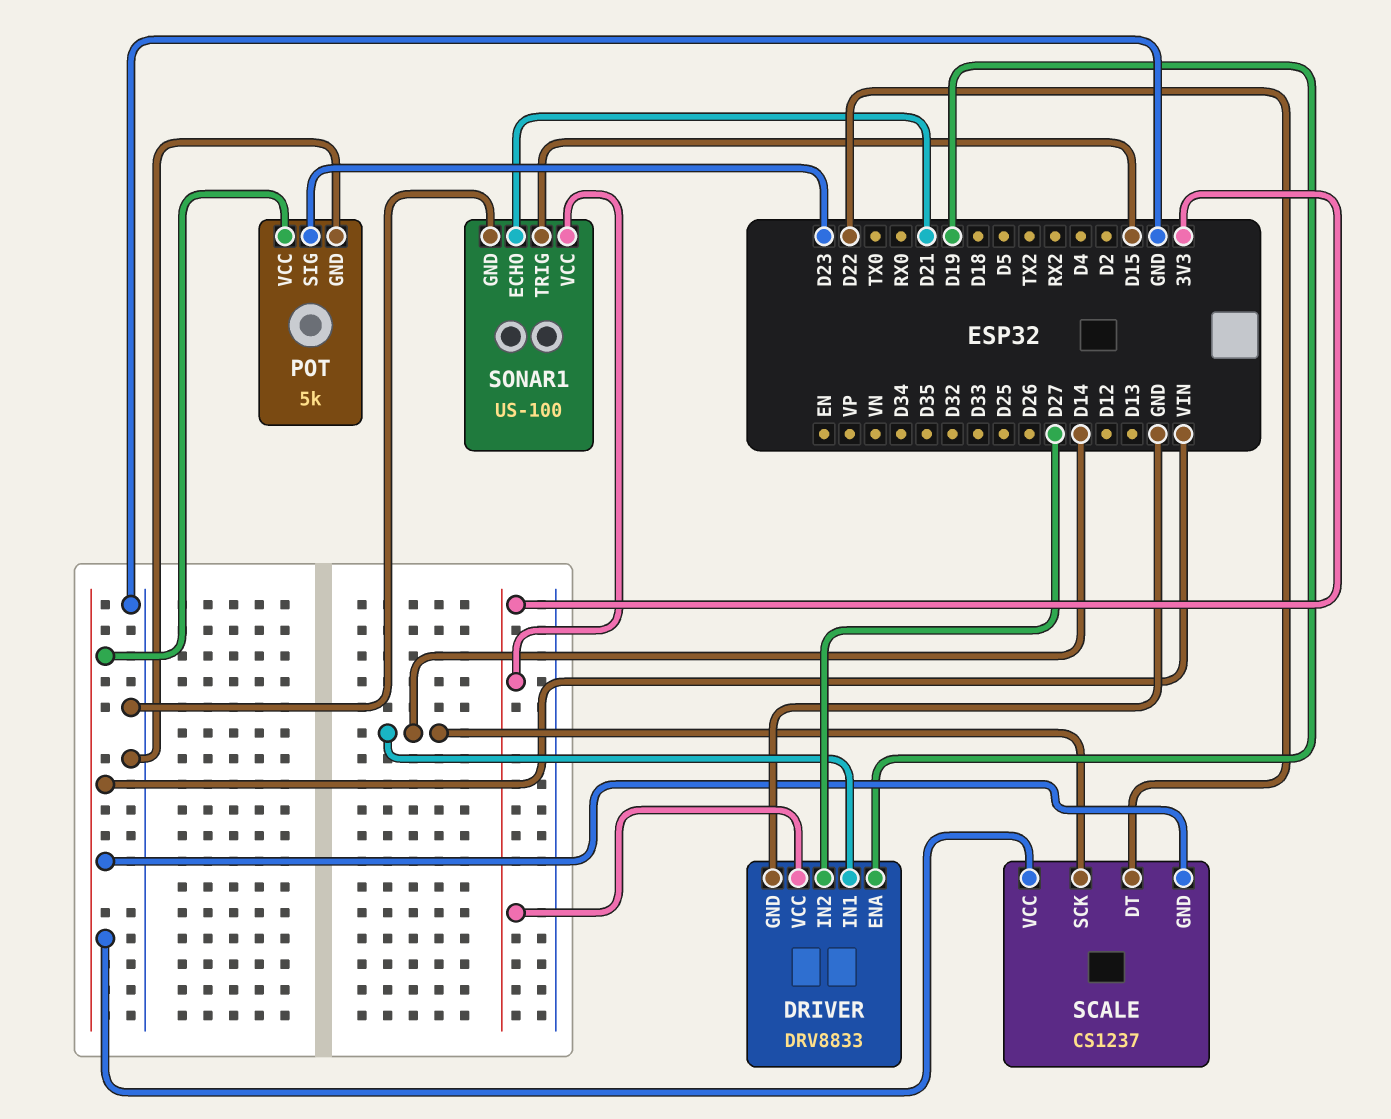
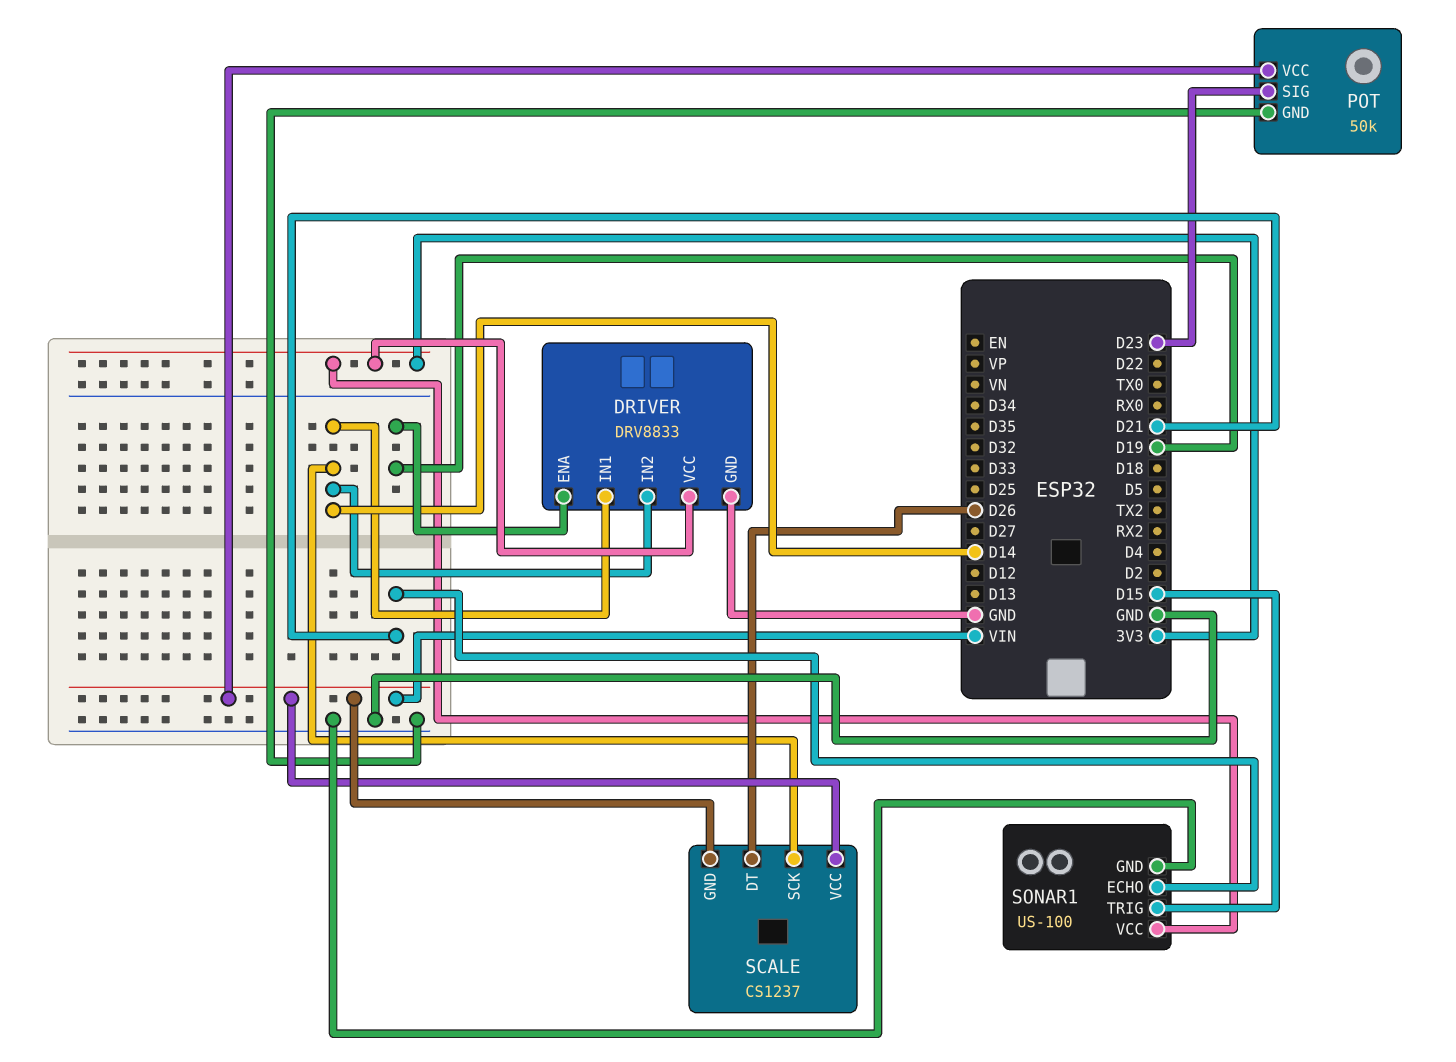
DRIVER pin IN2: D27 -> D14
POT: 5k -> 50k
SCALE pin DT: D22 -> D26

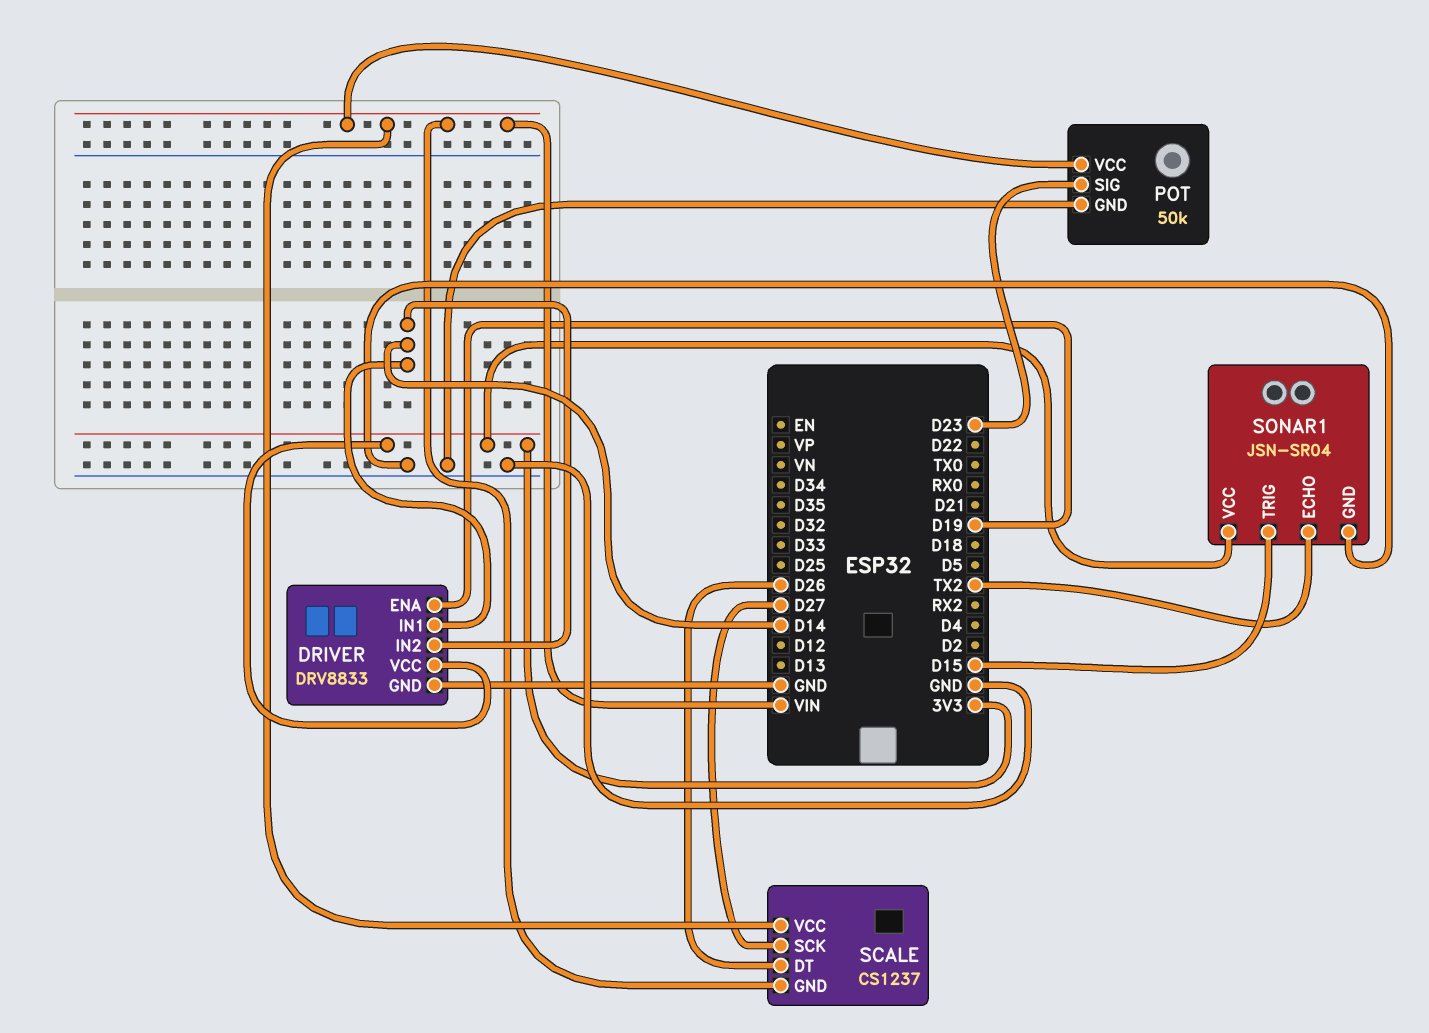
SCALE pin SCK: D14 -> D27
SONAR1: US-100 -> JSN-SR04
SONAR1 pin ECHO: D21 -> TX2

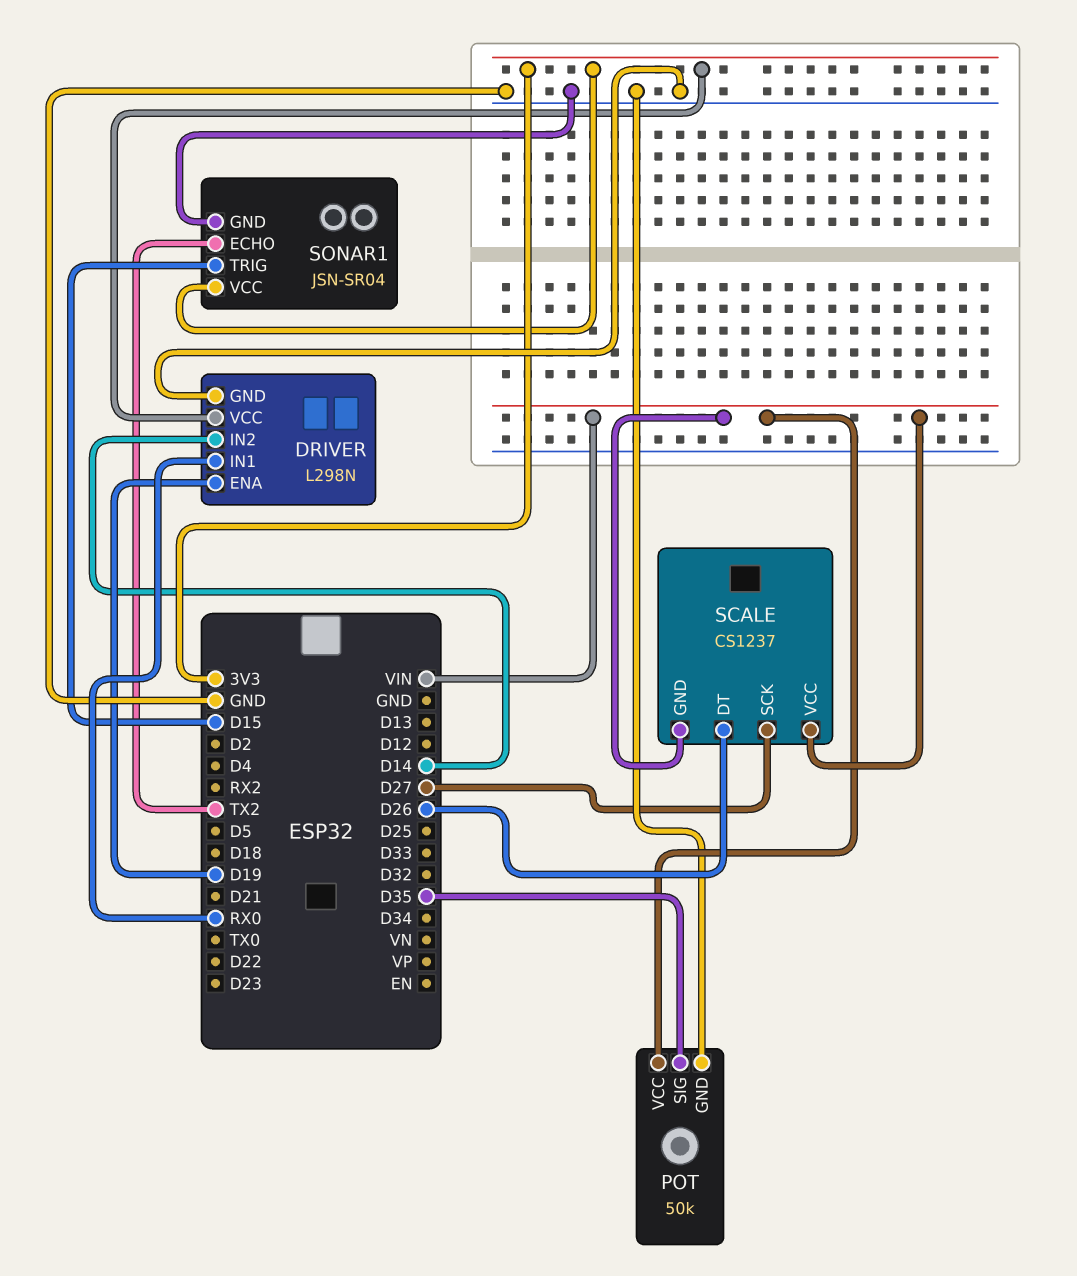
DRIVER: DRV8833 -> L298N
DRIVER pin IN1: D14 -> RX0
POT pin SIG: D23 -> D35

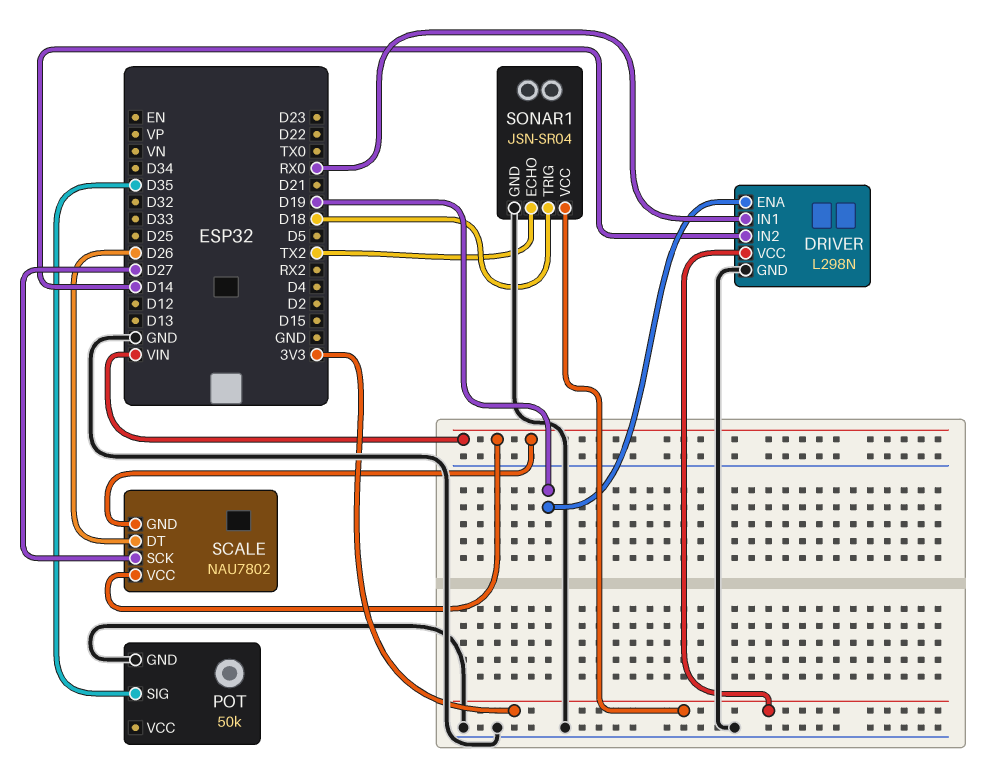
POT pin VCC: VIN -> none
SCALE: CS1237 -> NAU7802
SONAR1 pin TRIG: D15 -> D18

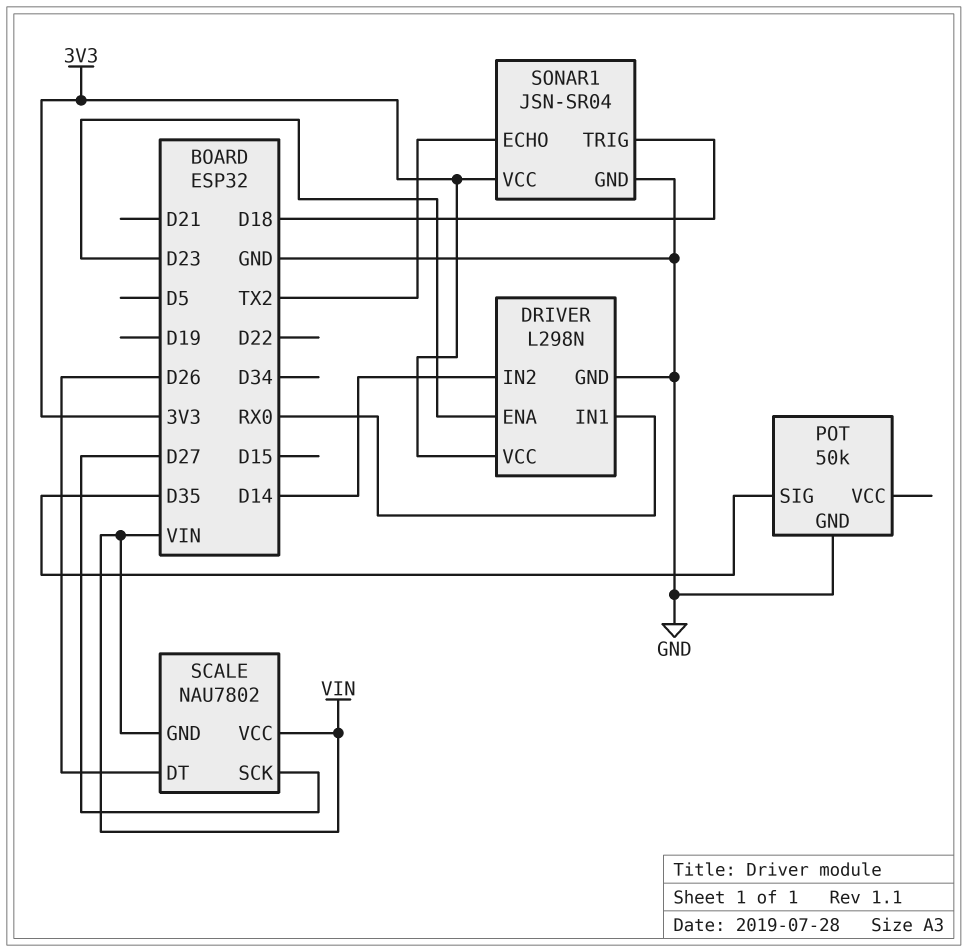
DRIVER pin ENA: D19 -> D23

